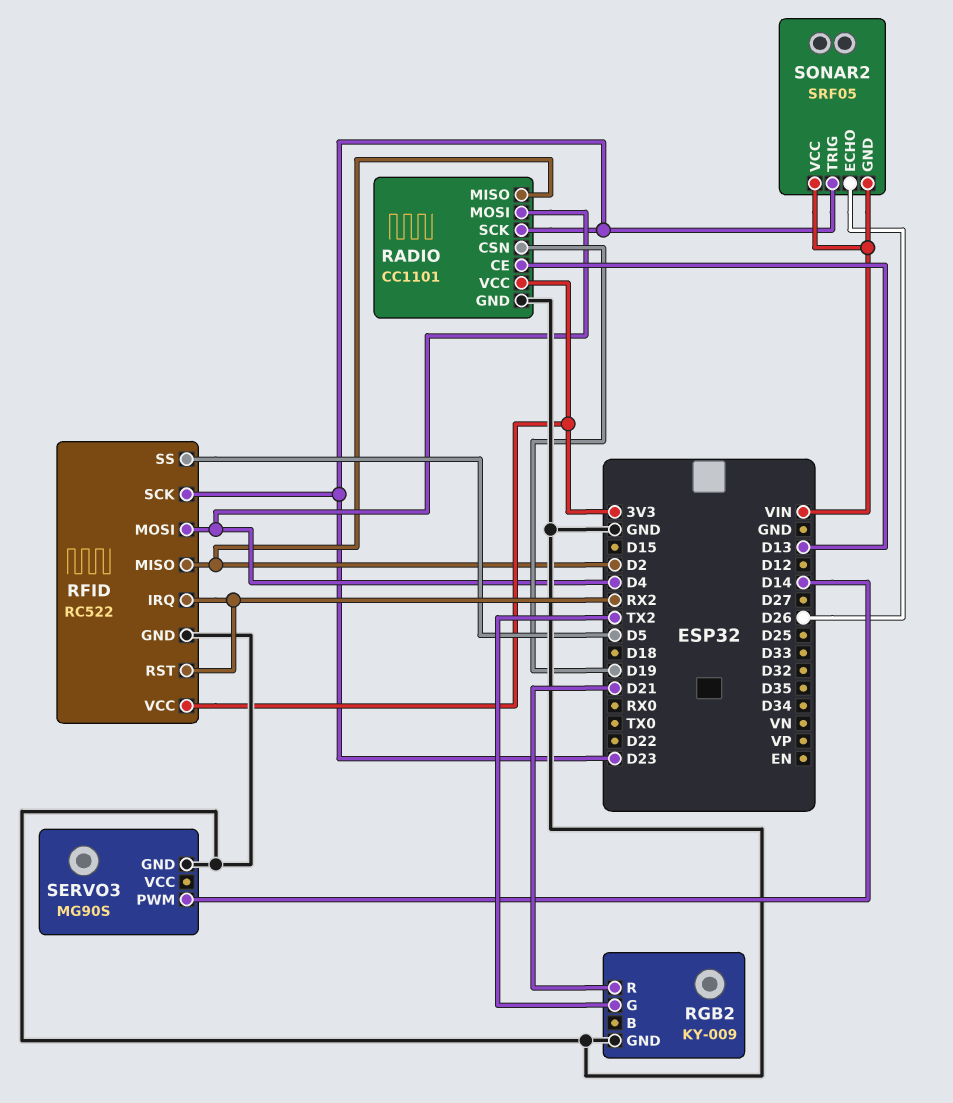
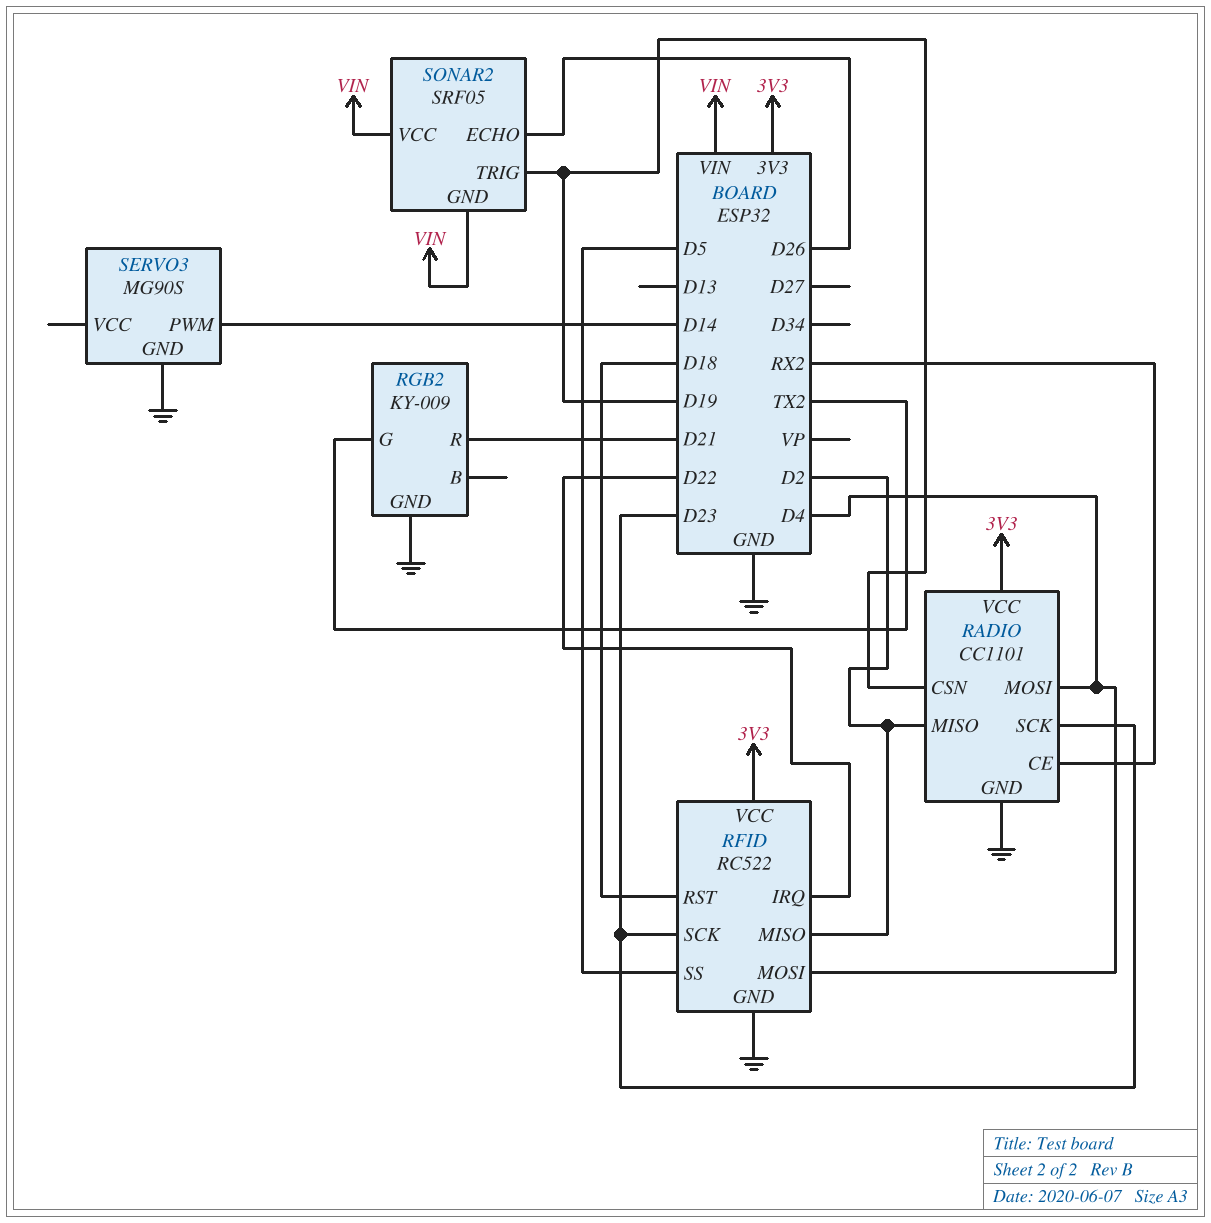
RADIO pin CE: D13 -> RX2
RFID pin IRQ: RX2 -> D22
RFID pin RST: RX2 -> D18
SONAR2 pin TRIG: D23 -> D19

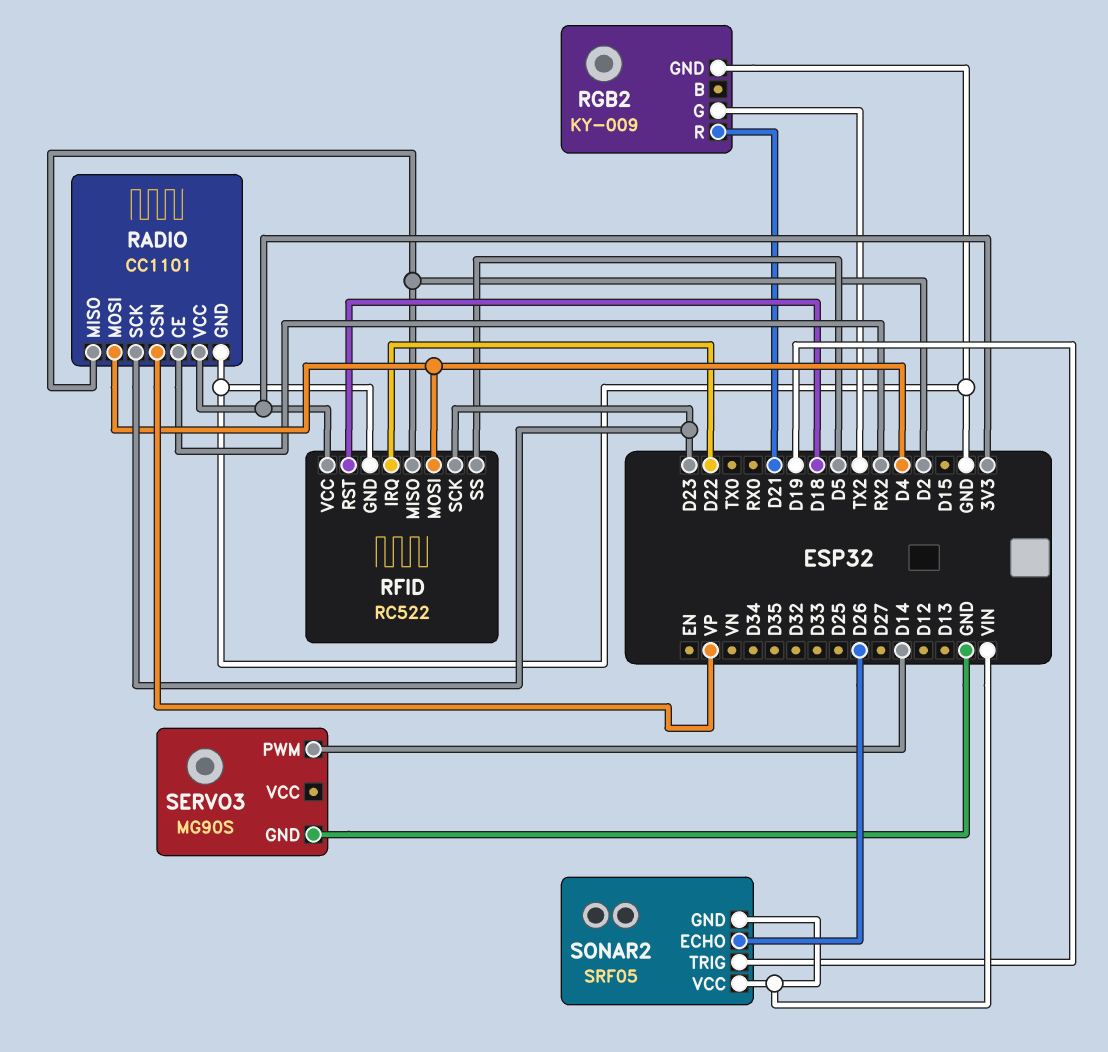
RADIO pin CSN: D19 -> VP

